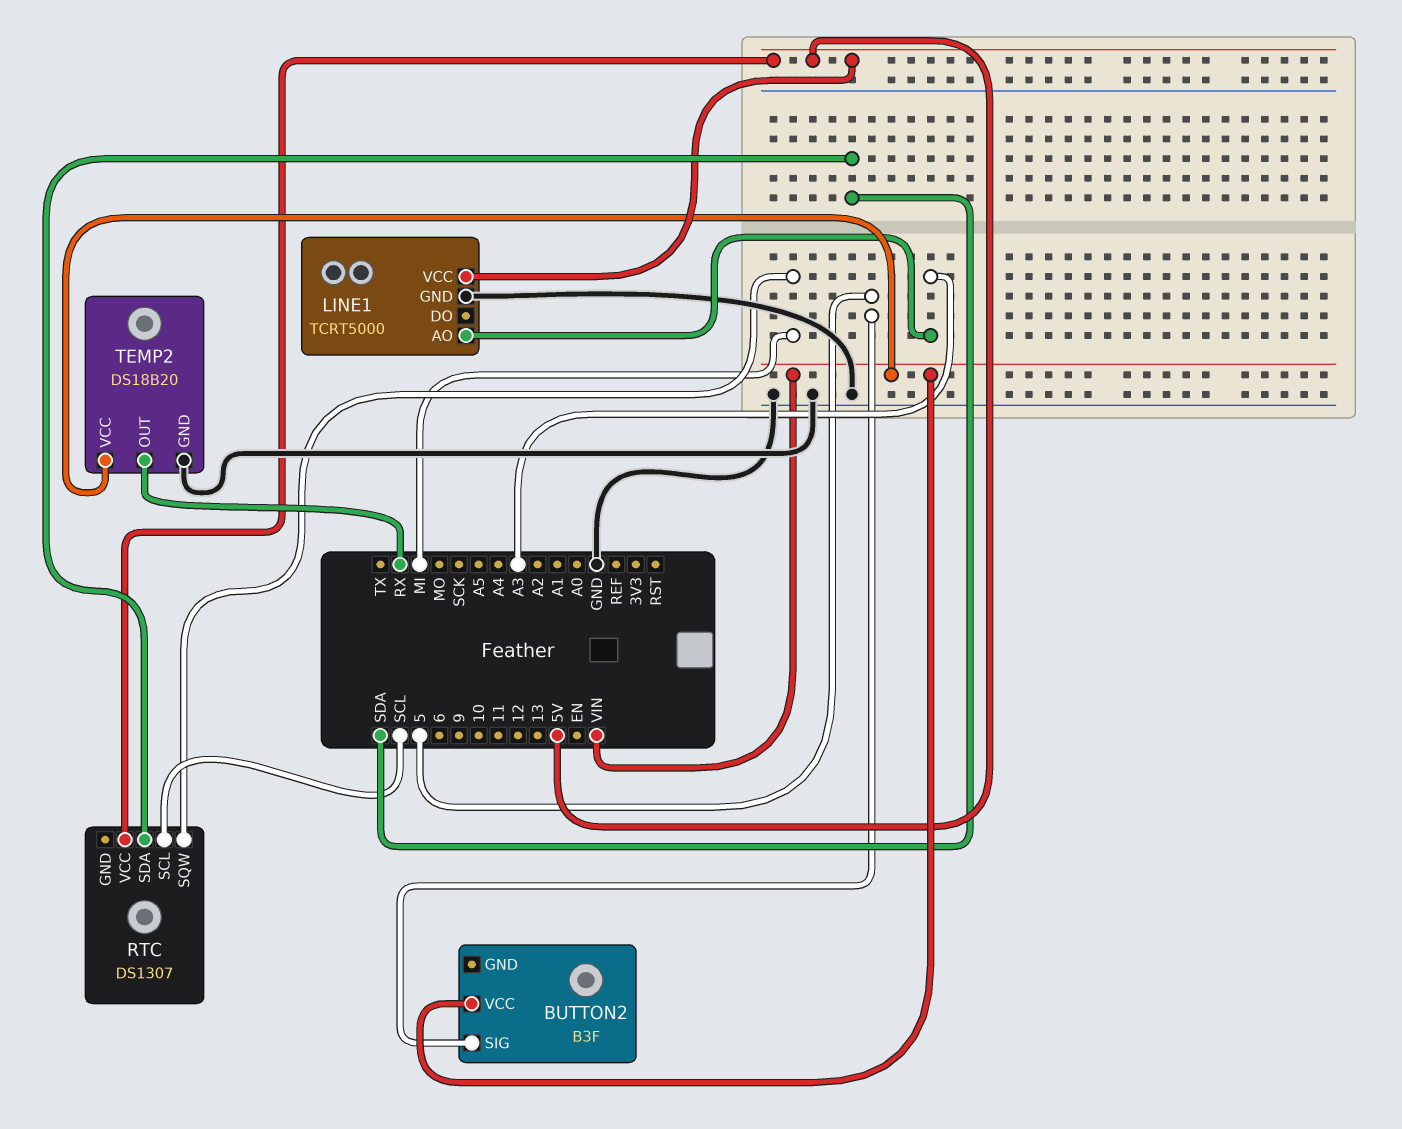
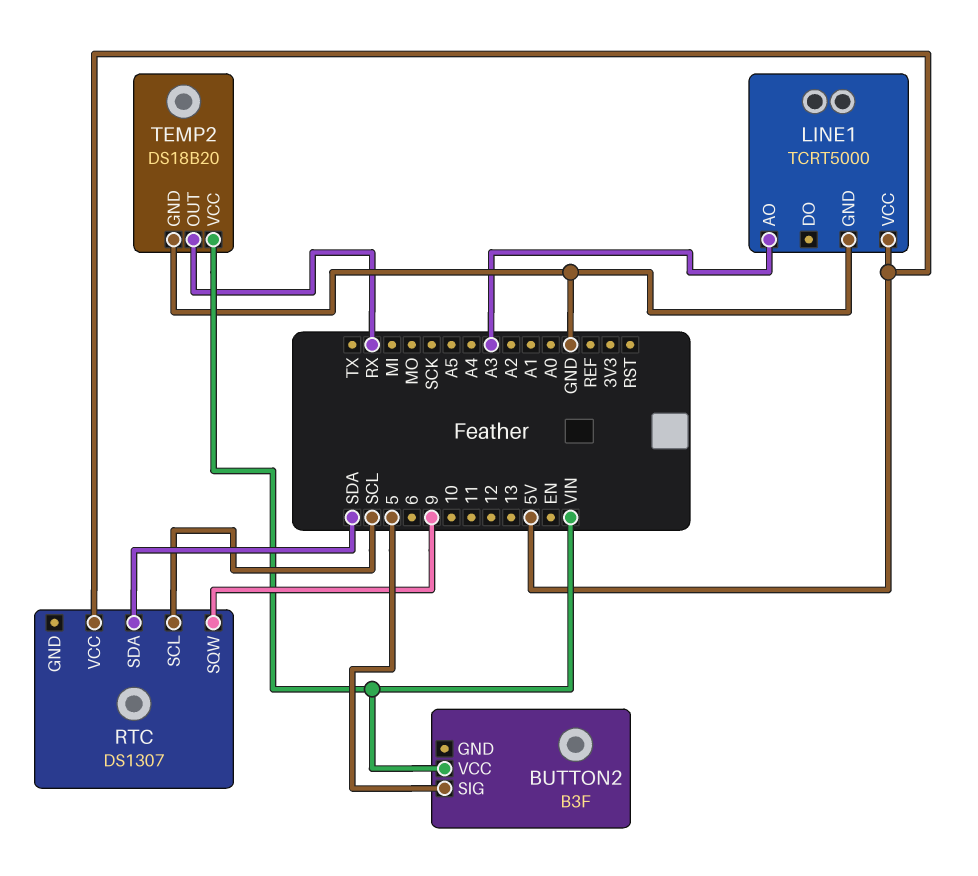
RTC pin SQW: MI -> 9

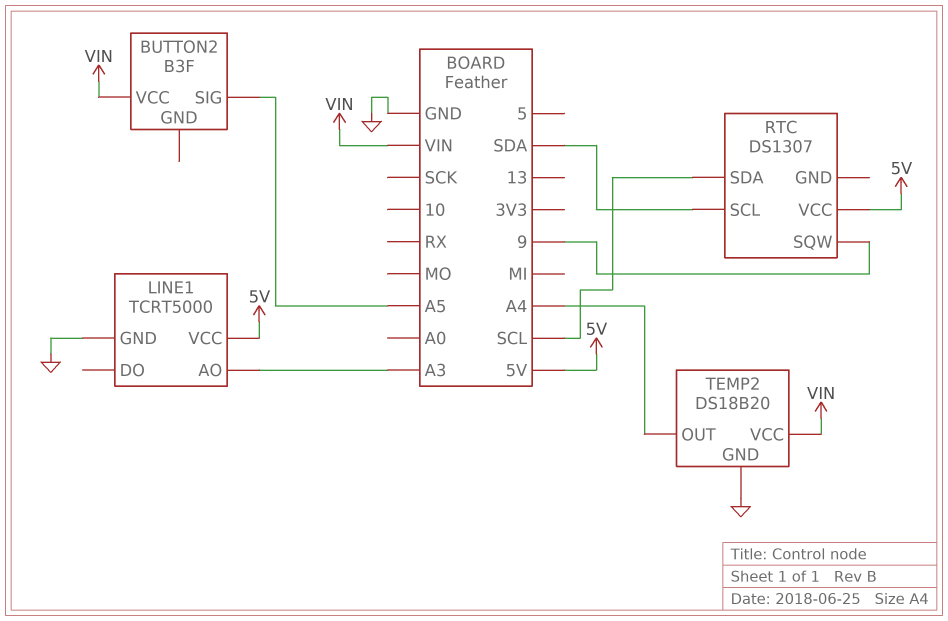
BUTTON2 pin SIG: 5 -> A5
RTC pin SCL: SCL -> SDA
RTC pin SDA: SDA -> SCL
TEMP2 pin OUT: RX -> A4

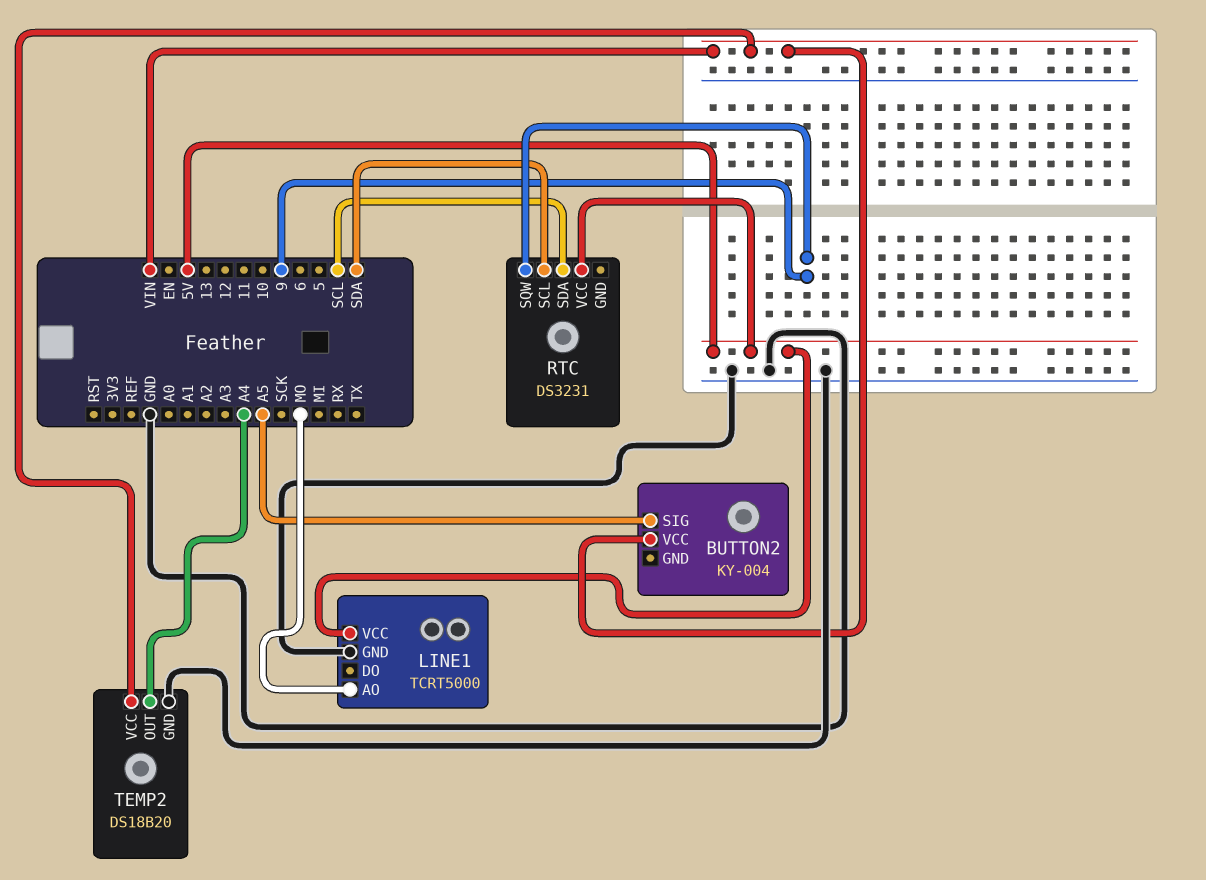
BUTTON2: B3F -> KY-004
LINE1 pin AO: A3 -> MO
RTC: DS1307 -> DS3231

